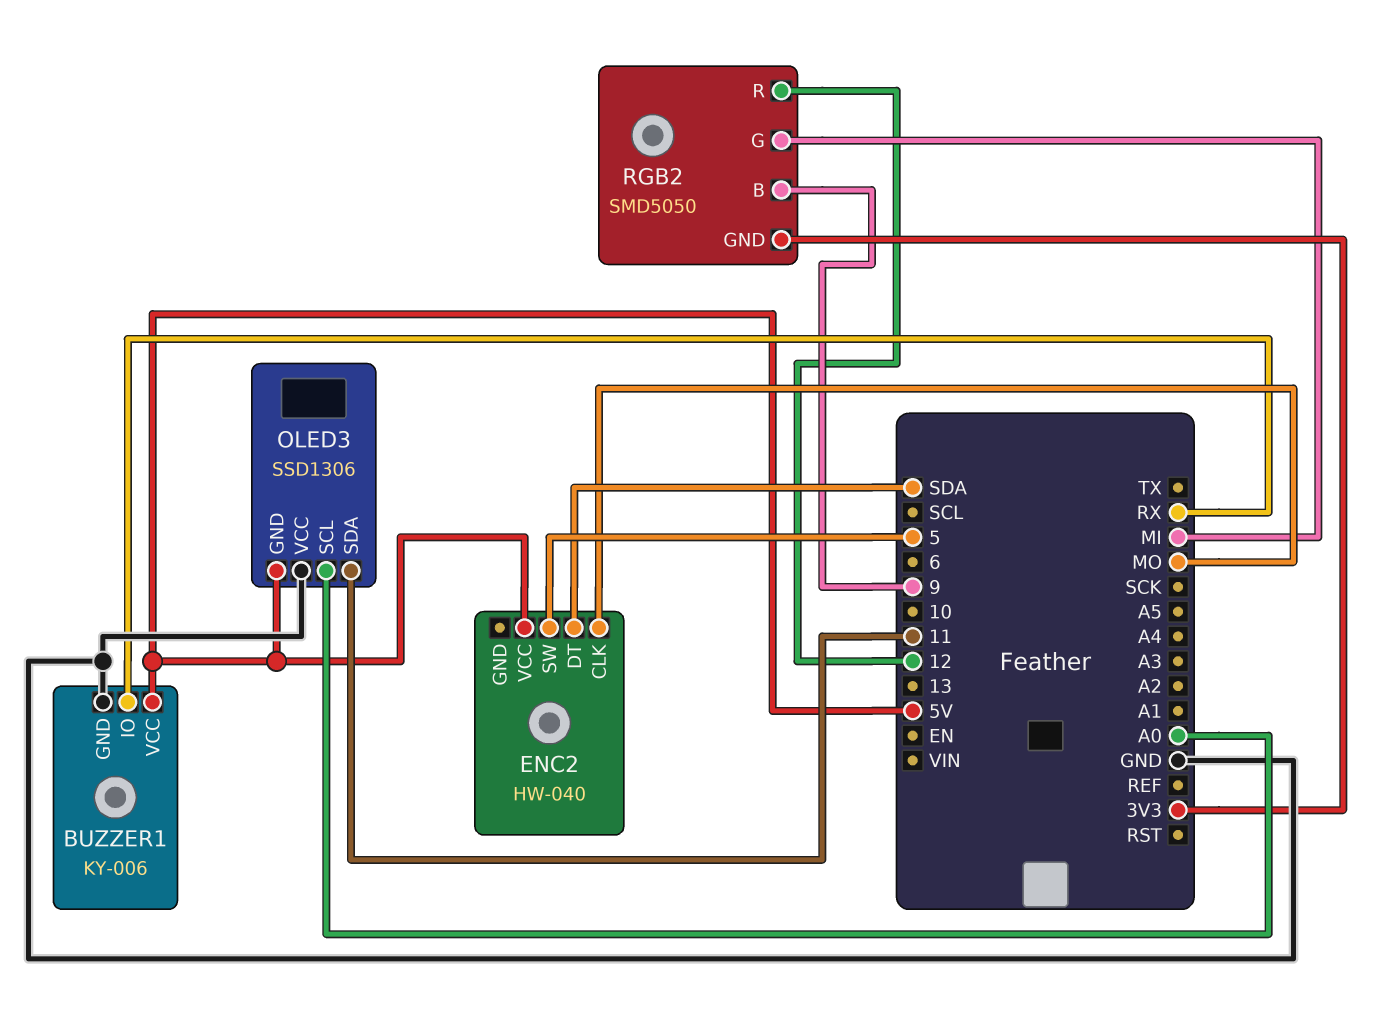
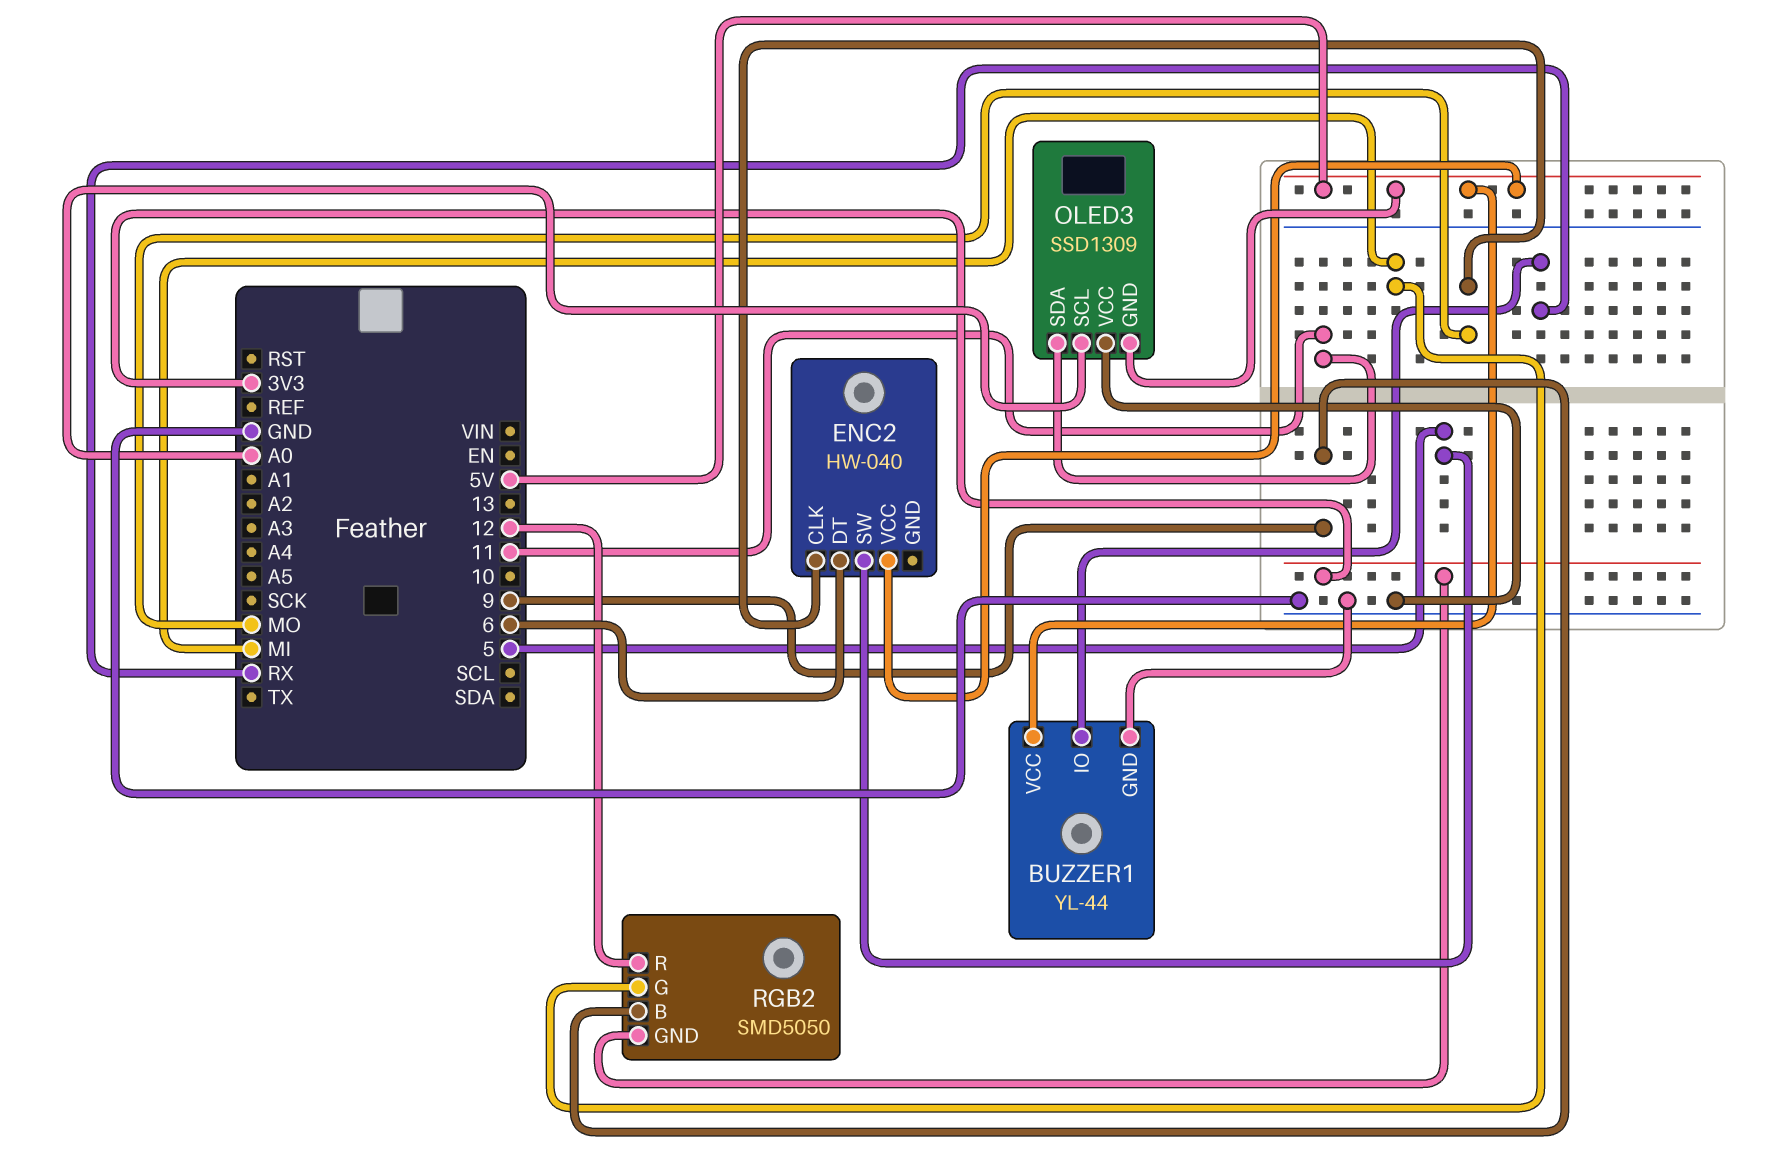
BUZZER1: KY-006 -> YL-44
ENC2 pin DT: SDA -> 6
OLED3: SSD1306 -> SSD1309

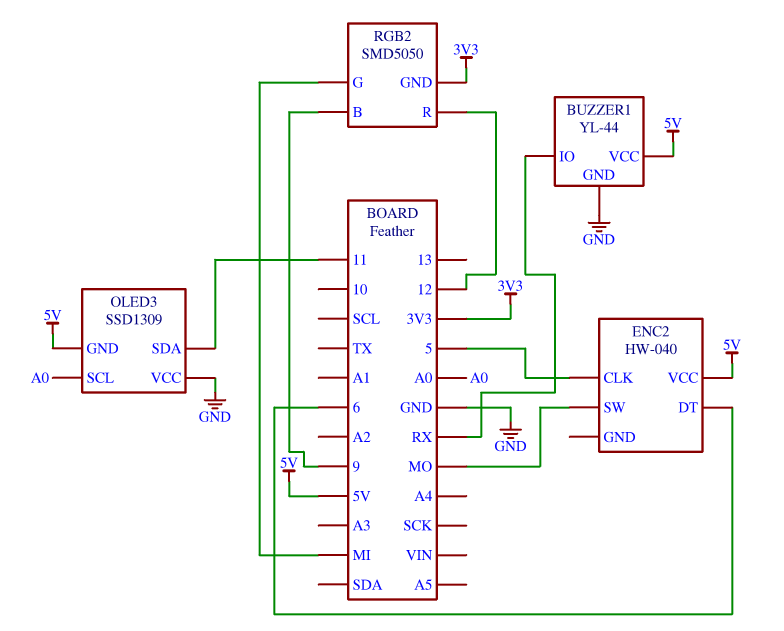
ENC2 pin CLK: MO -> 5
ENC2 pin SW: 5 -> MO

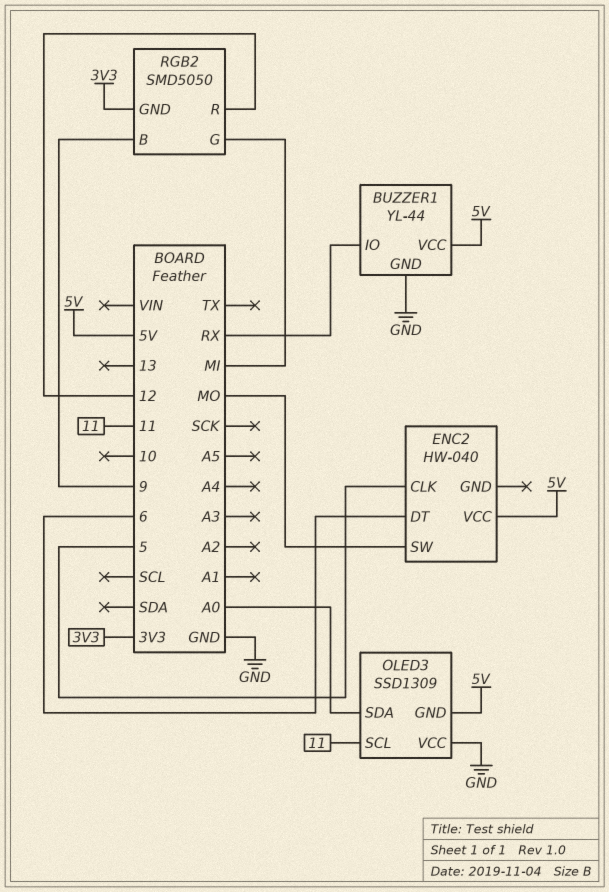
OLED3 pin SCL: A0 -> 11
OLED3 pin SDA: 11 -> A0

